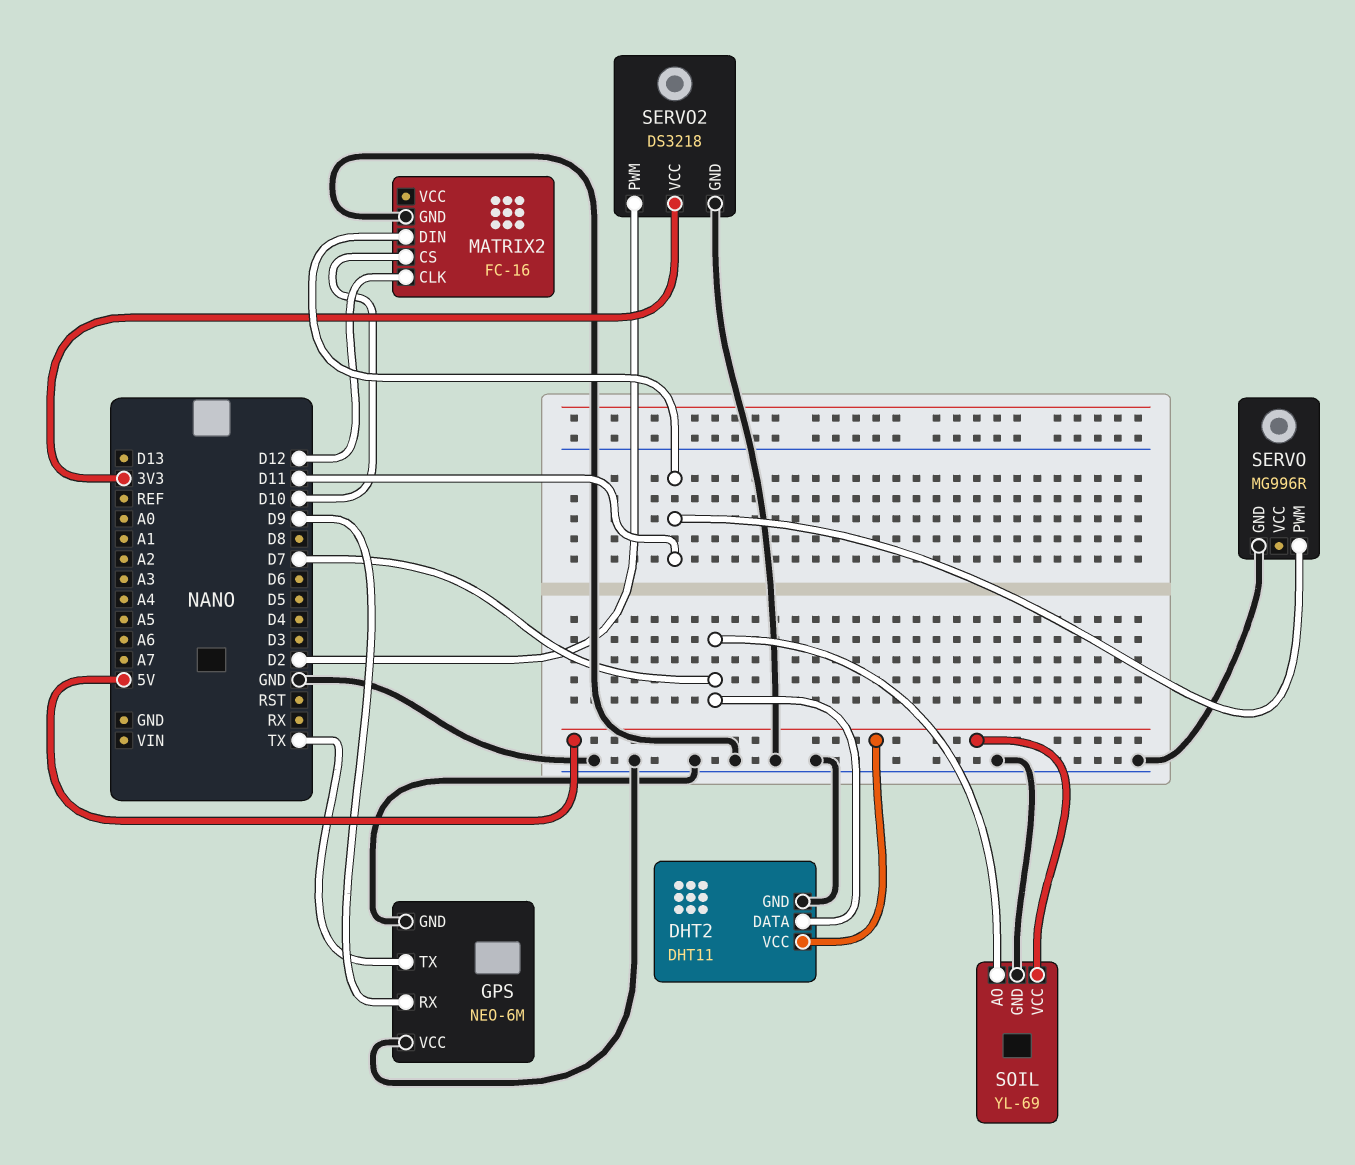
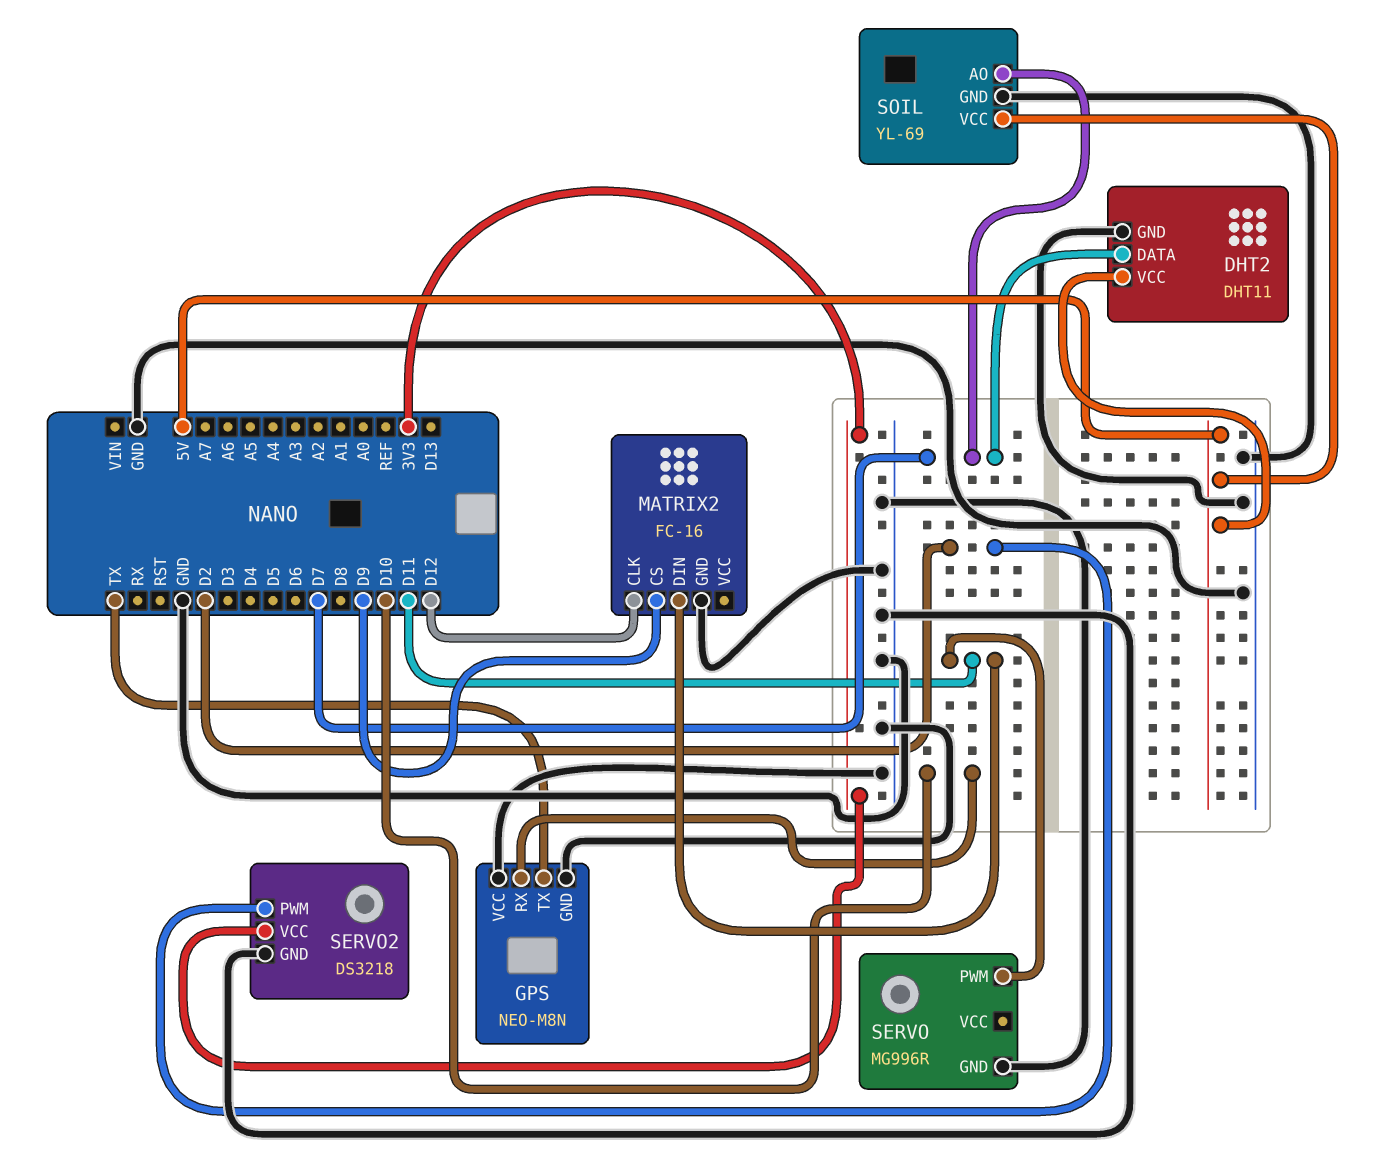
GPS: NEO-6M -> NEO-M8N
GPS pin RX: D9 -> D10
MATRIX2 pin CS: D10 -> D9

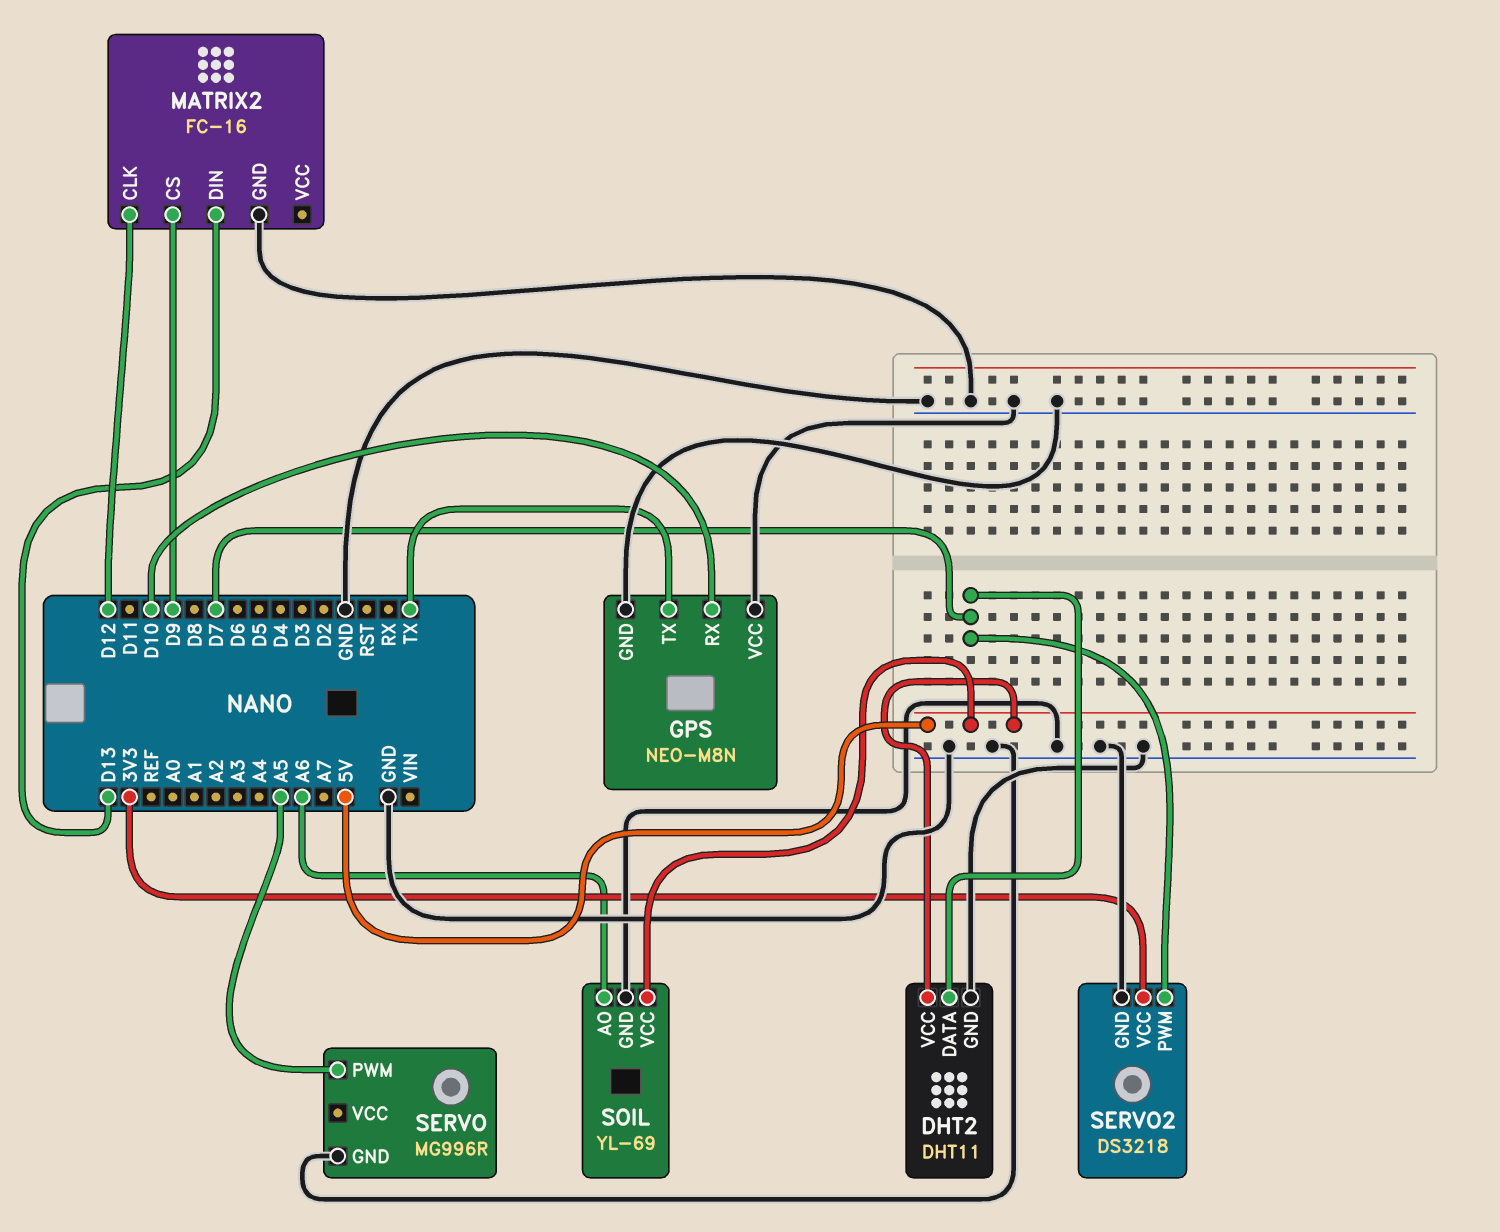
MATRIX2 pin DIN: D11 -> D13
SERVO pin PWM: D11 -> A5
SERVO2 pin PWM: D2 -> D7
SOIL pin AO: D7 -> A6

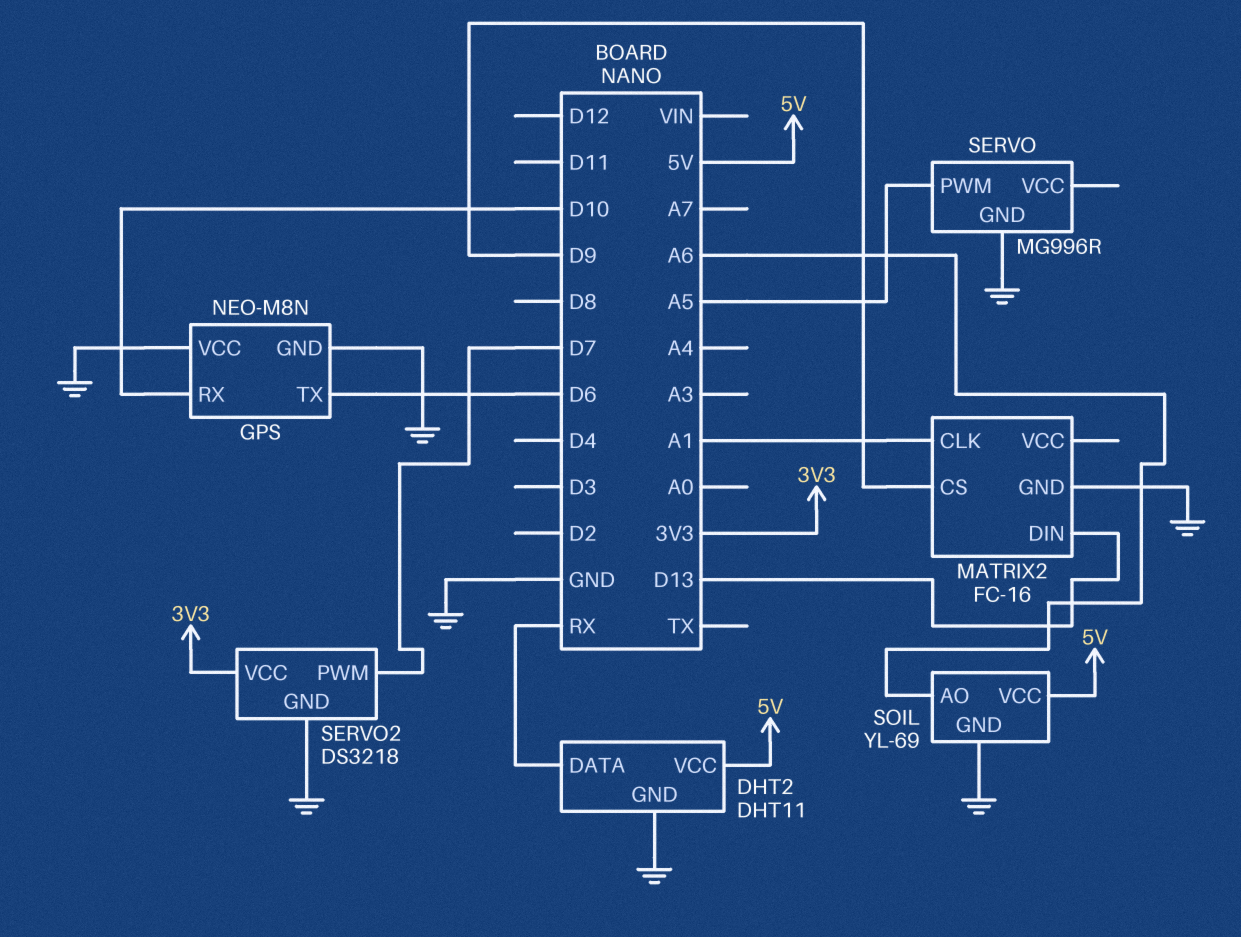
DHT2 pin DATA: D7 -> RX
GPS pin TX: TX -> D6
MATRIX2 pin CLK: D12 -> A1

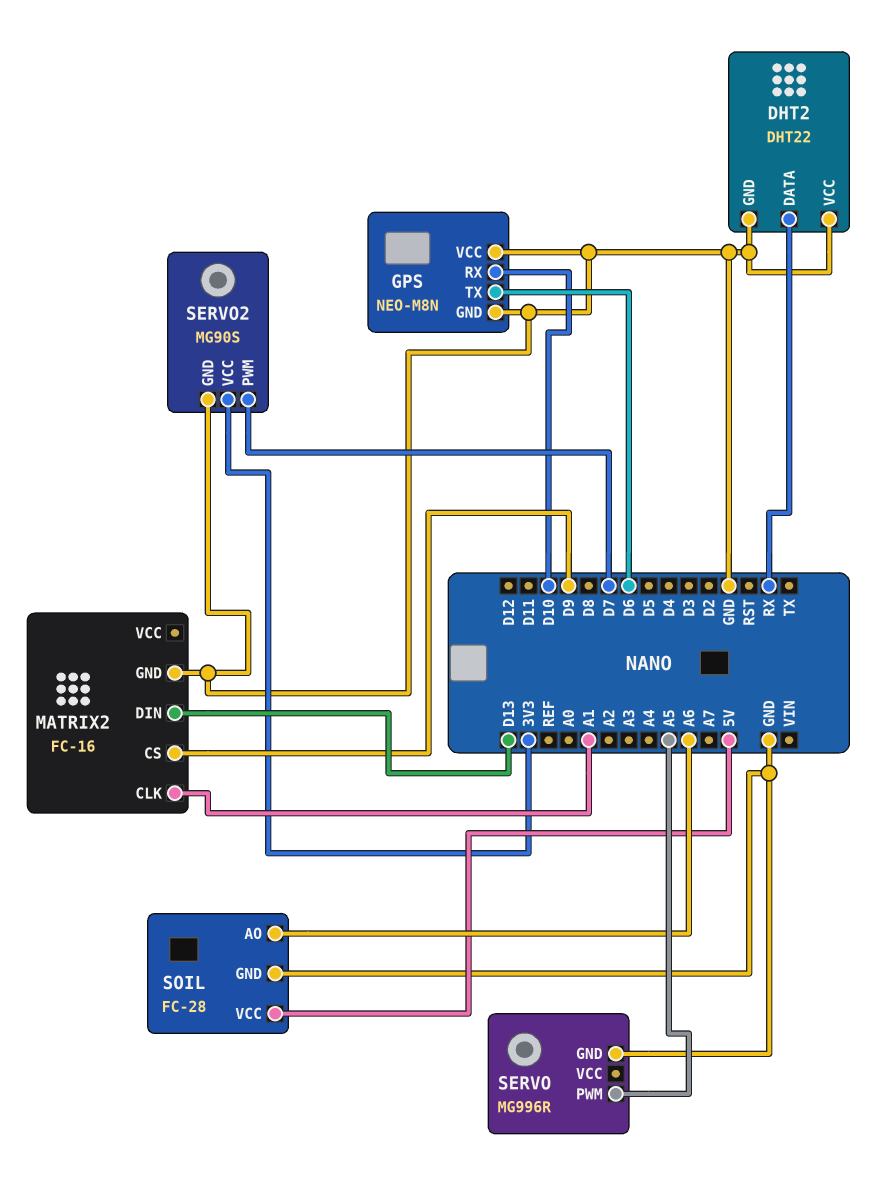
DHT2: DHT11 -> DHT22
DHT2 pin VCC: 5V -> GND
SERVO2: DS3218 -> MG90S
SOIL: YL-69 -> FC-28

